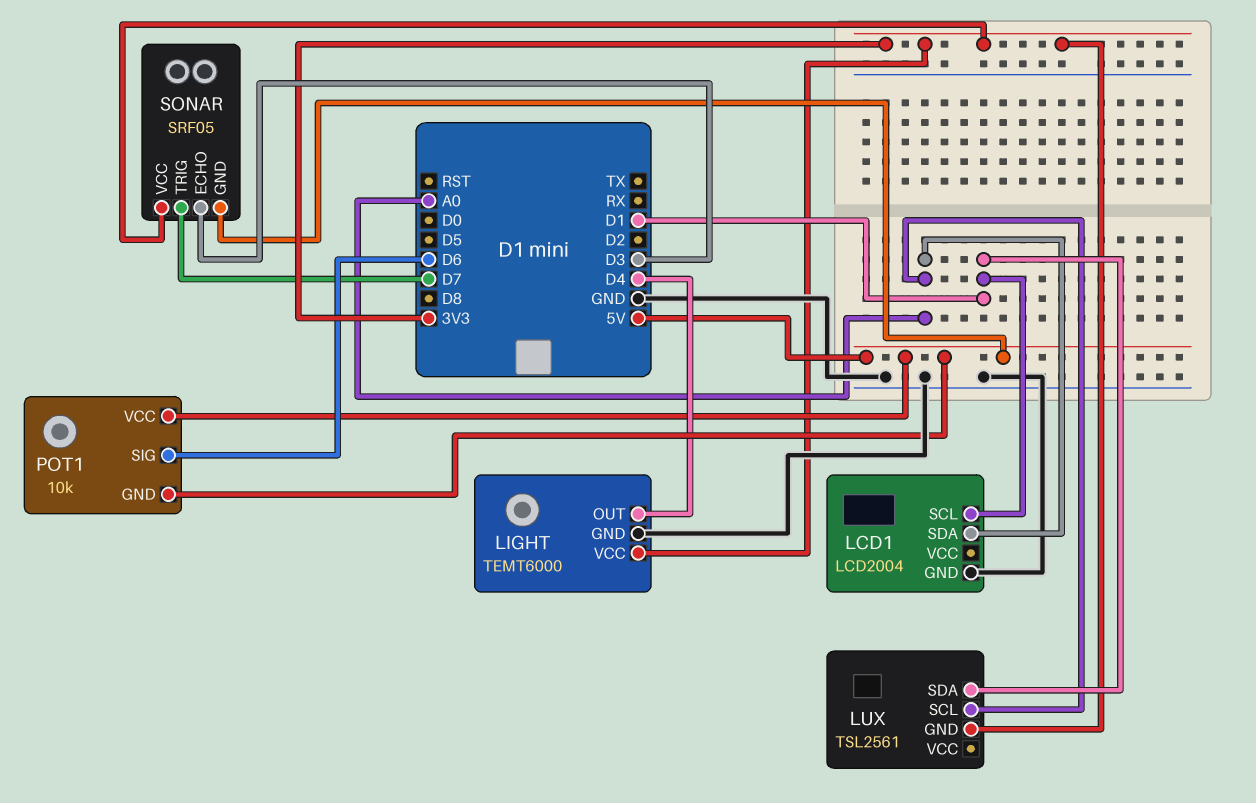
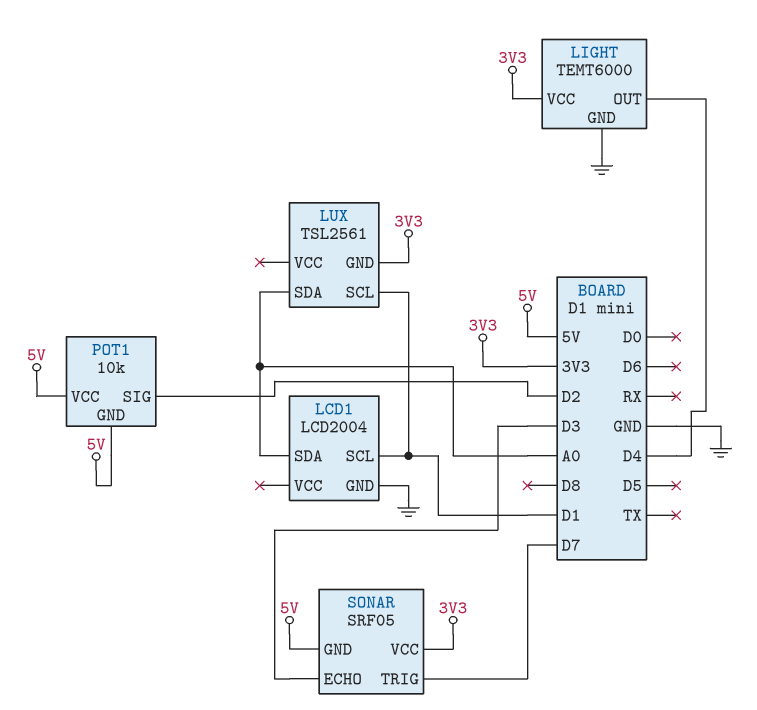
LUX pin SCL: A0 -> D1
LUX pin SDA: D1 -> A0
POT1 pin SIG: D6 -> D2

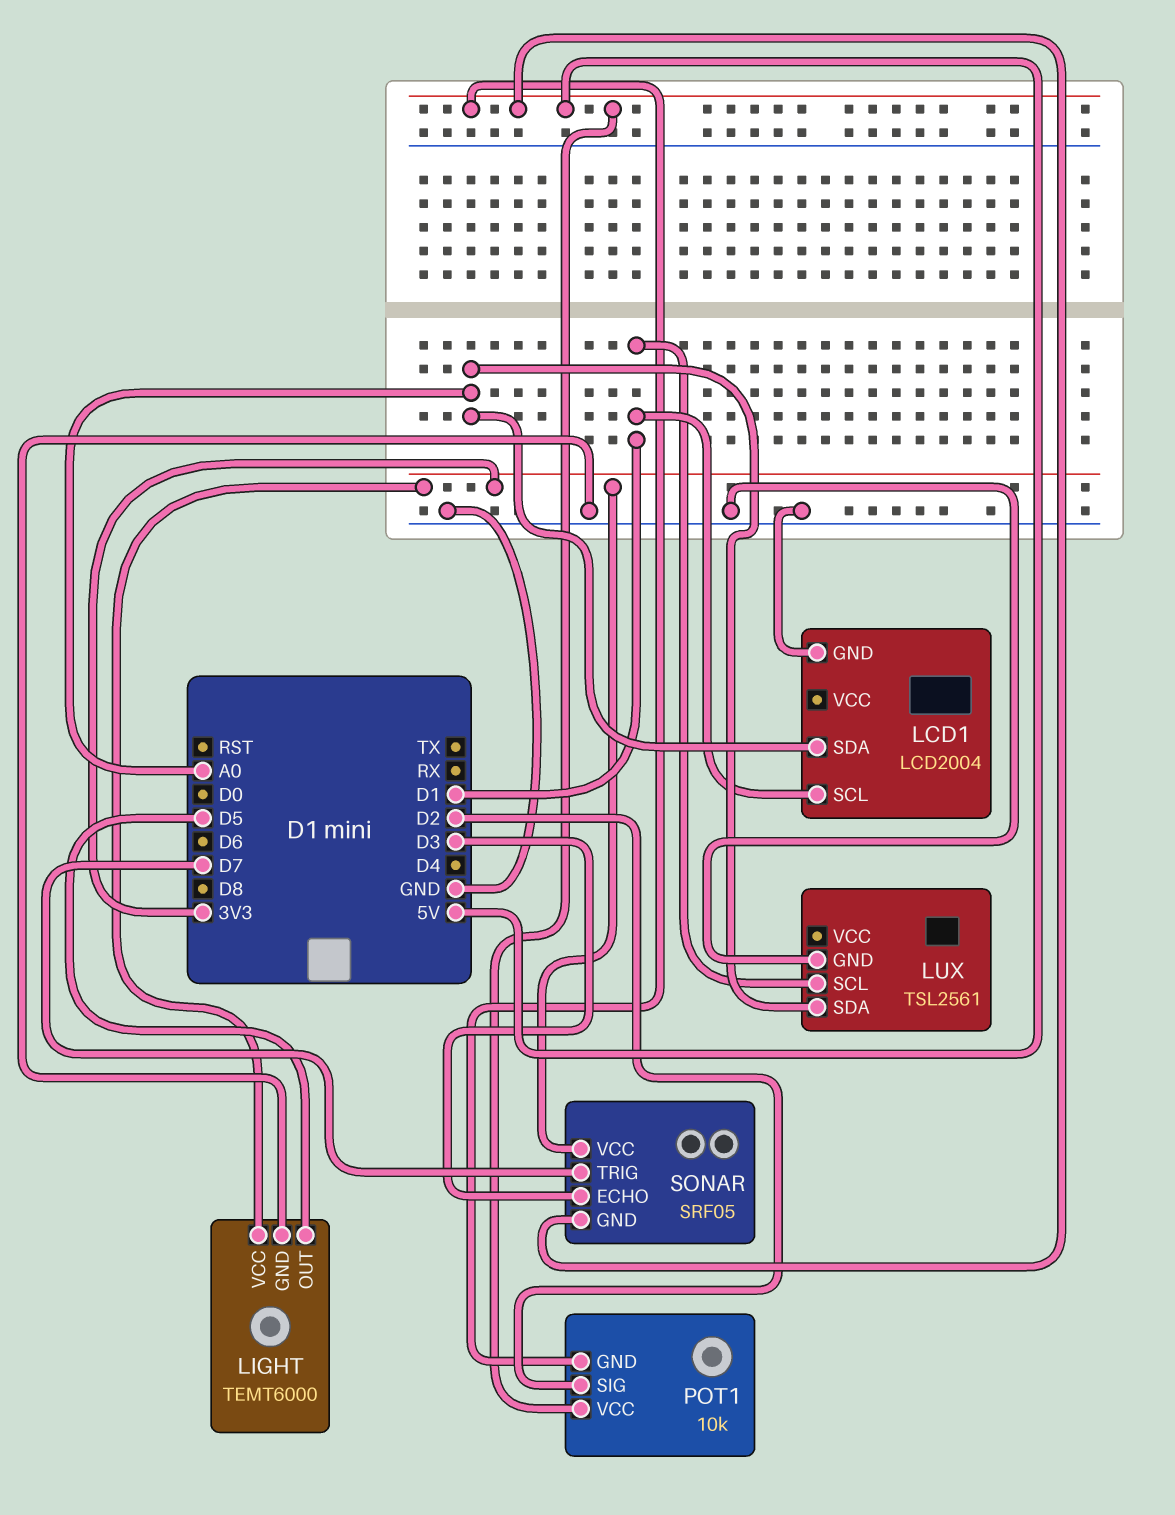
LIGHT pin OUT: D4 -> D5
LUX pin GND: 3V3 -> GND

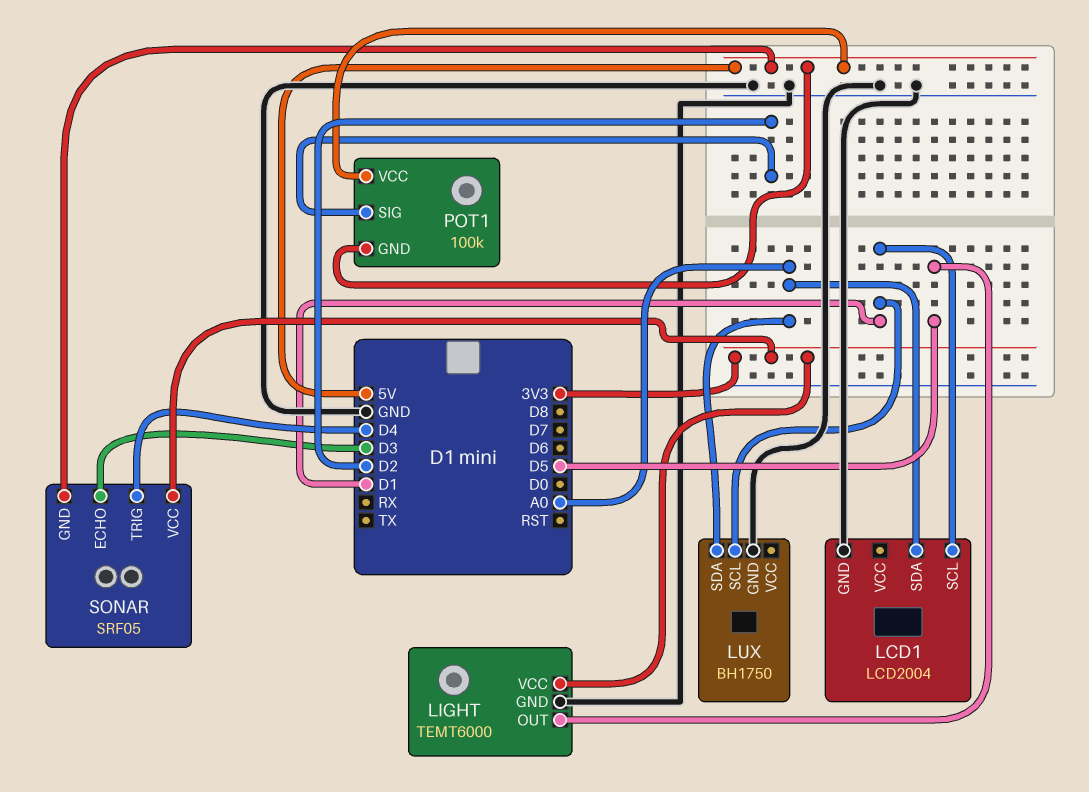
LUX: TSL2561 -> BH1750
POT1: 10k -> 100k
SONAR pin TRIG: D7 -> D4

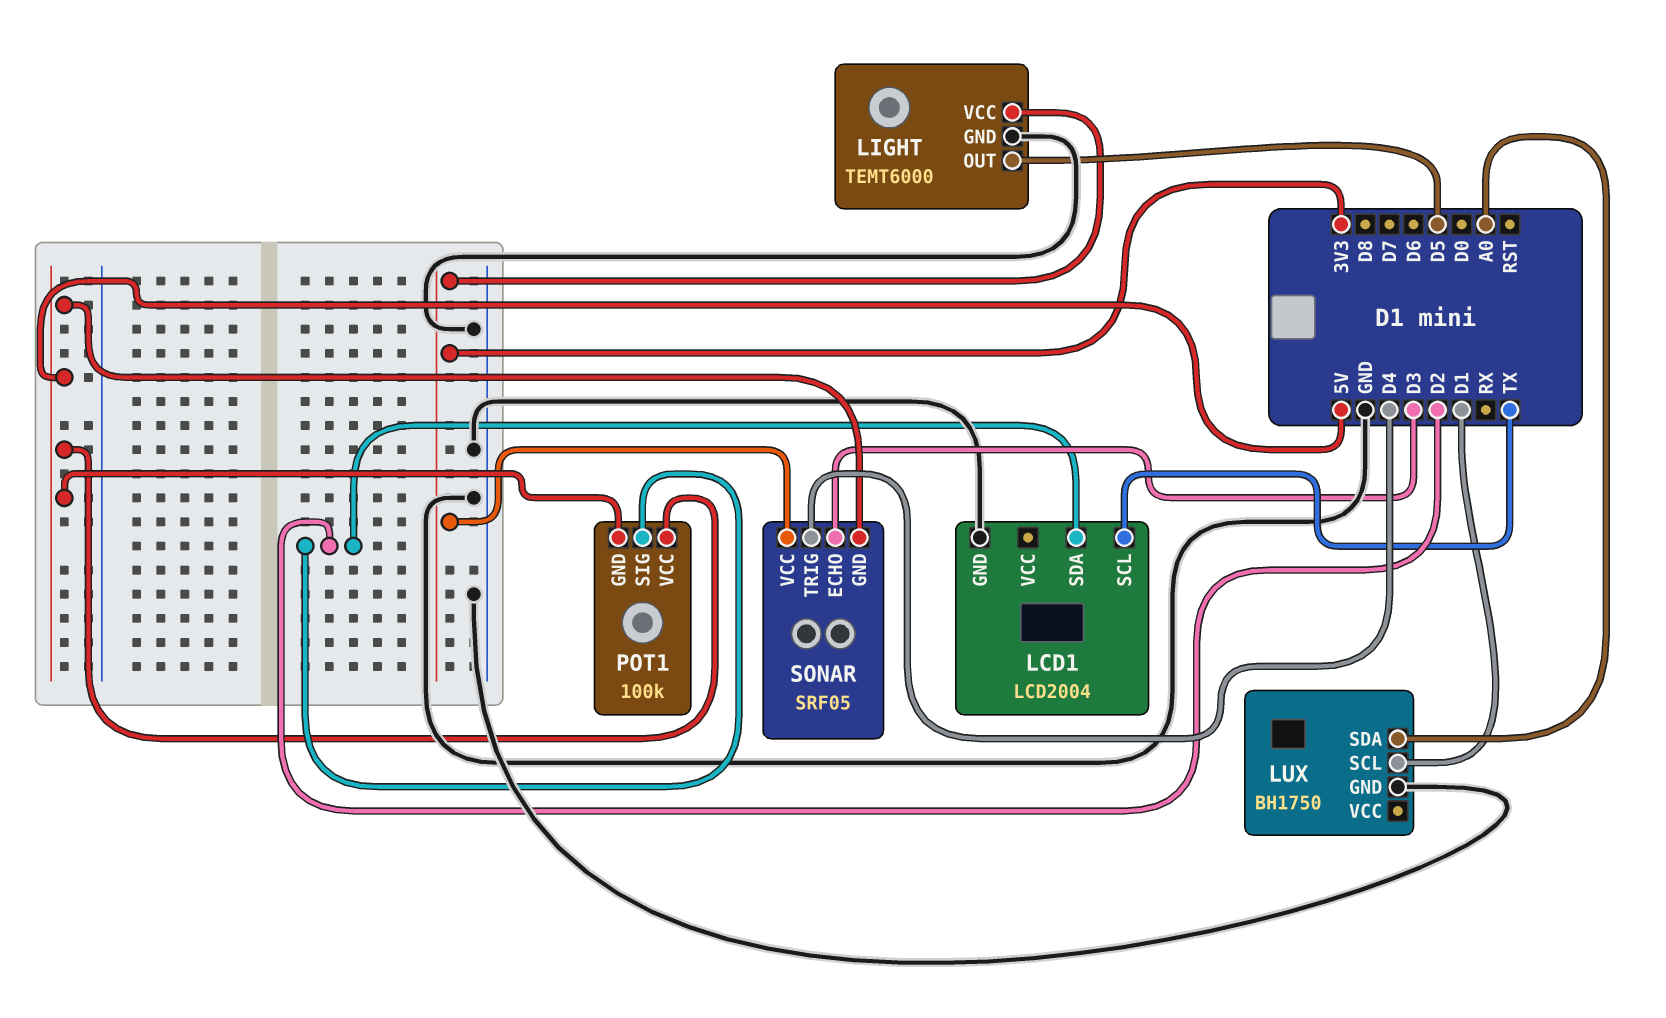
LCD1 pin SCL: D1 -> TX
LCD1 pin SDA: A0 -> D2

